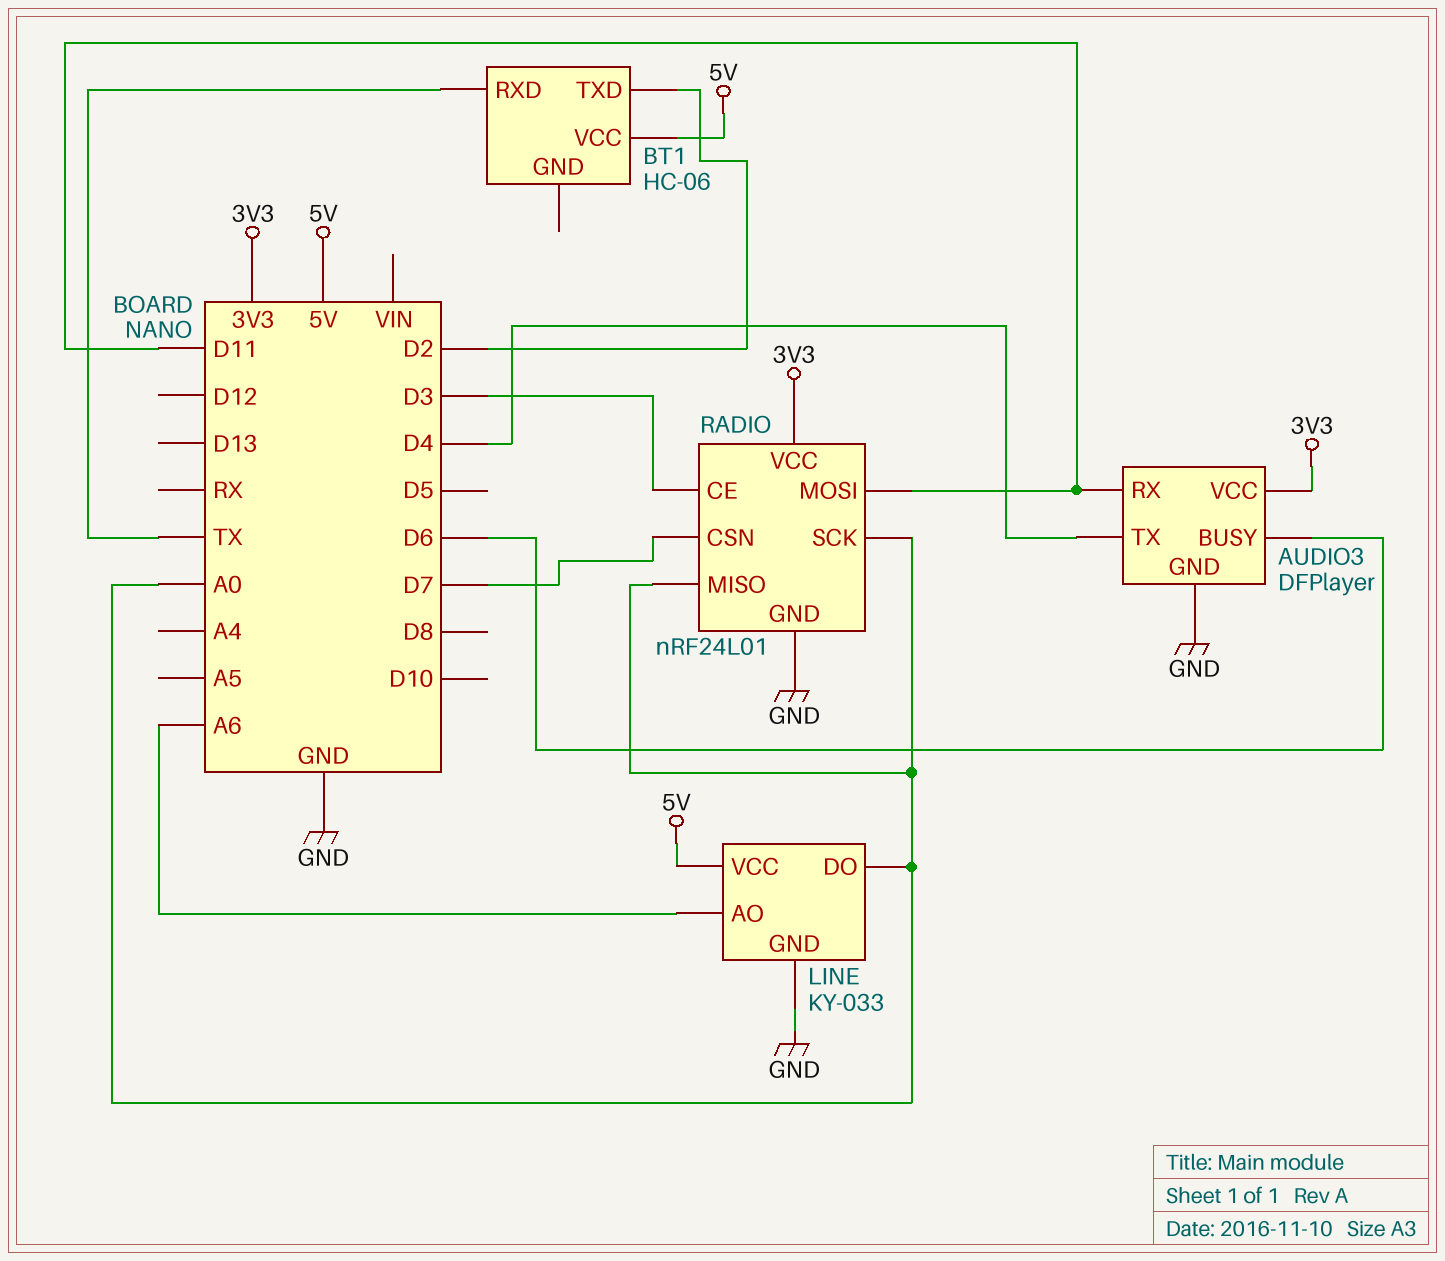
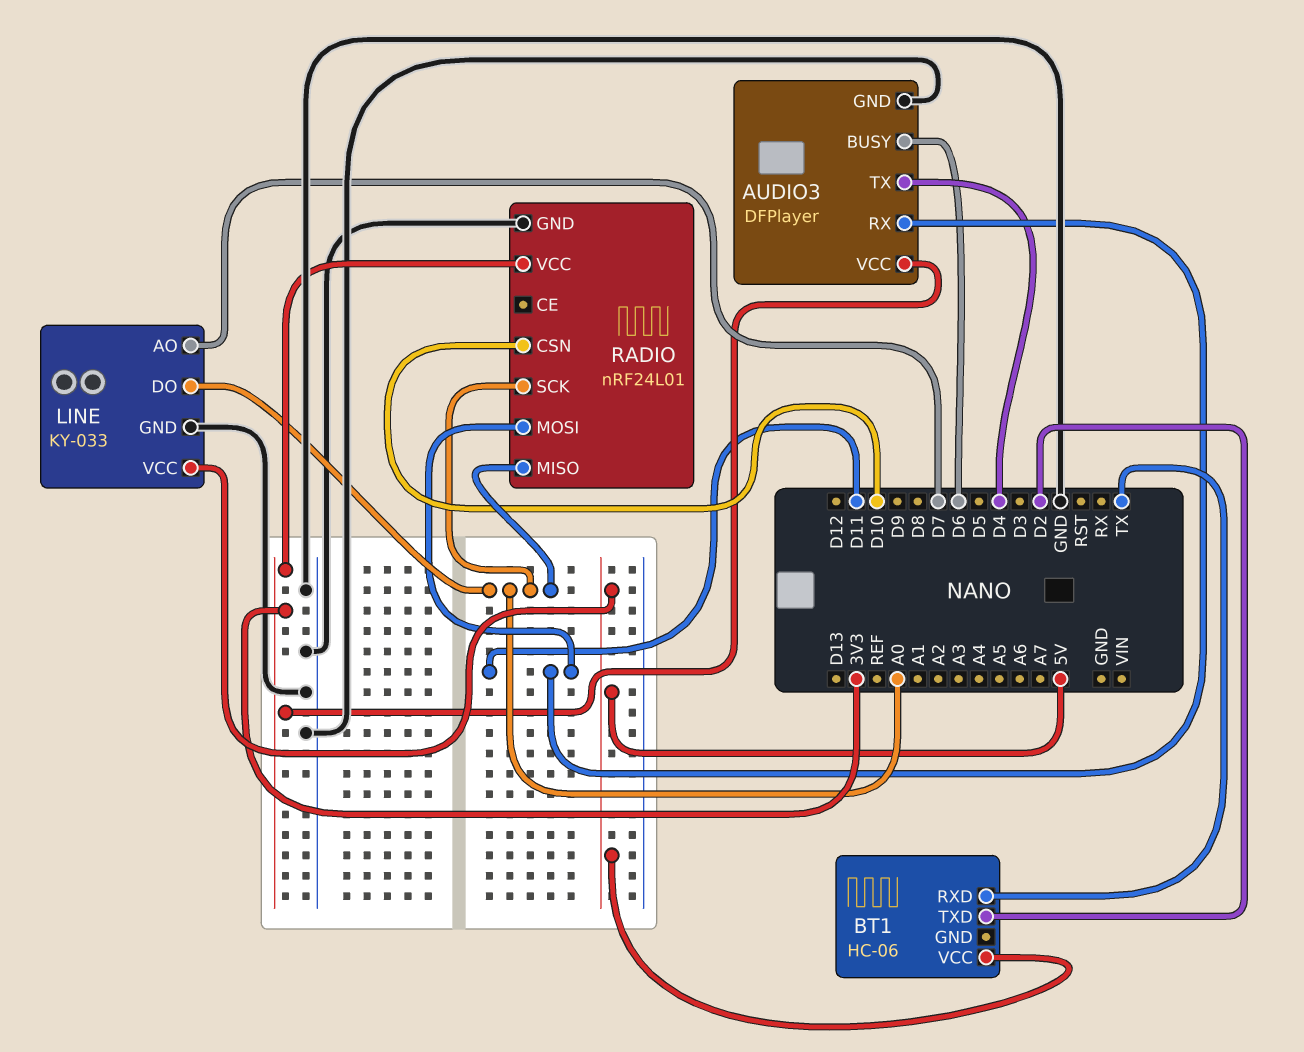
LINE pin AO: A6 -> D7
RADIO pin CE: D3 -> none
RADIO pin CSN: D7 -> D10

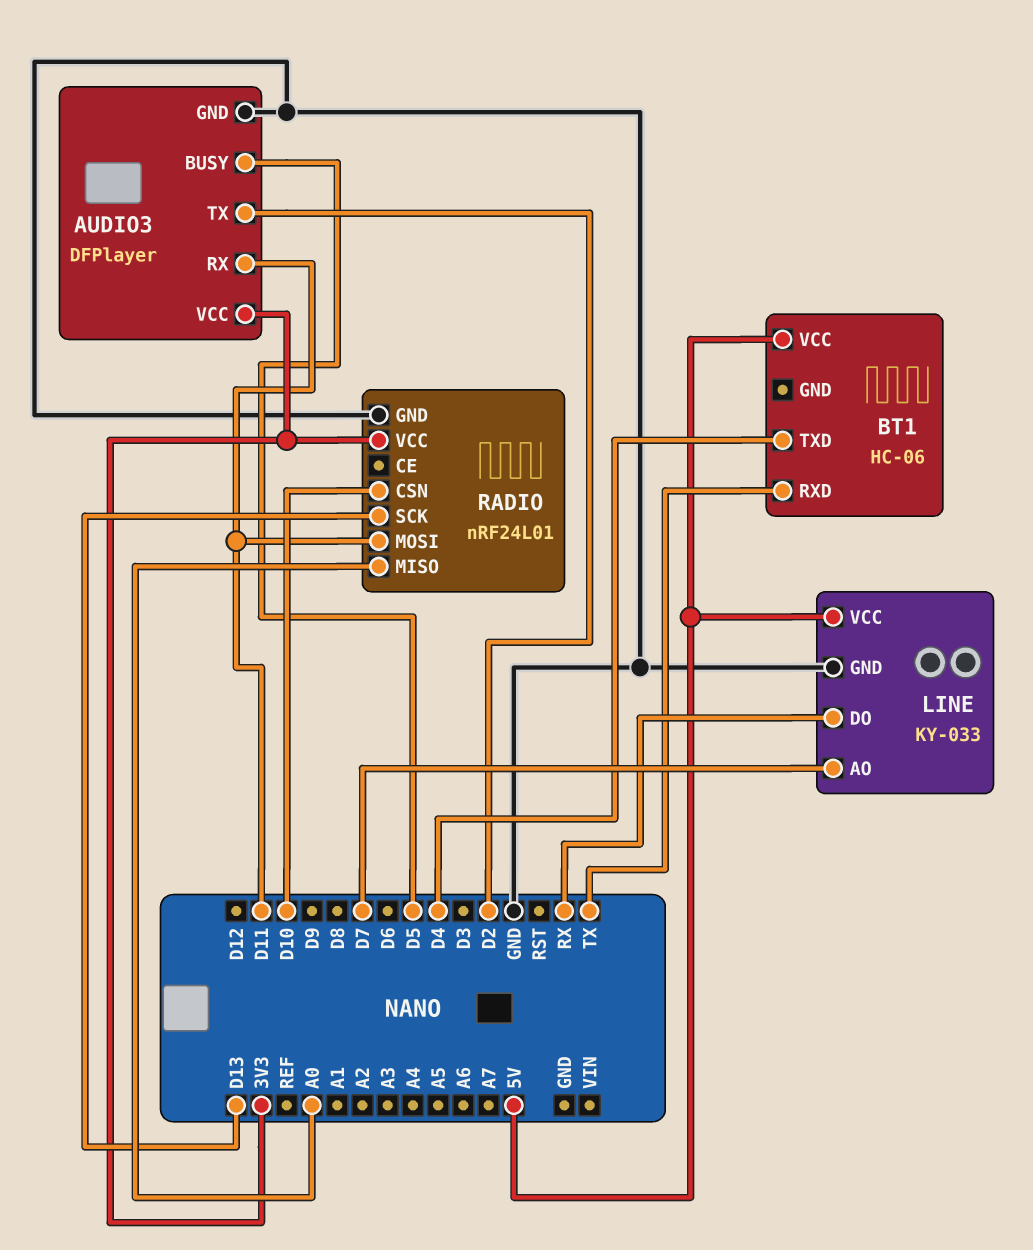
AUDIO3 pin BUSY: D6 -> D5
AUDIO3 pin TX: D4 -> D2
BT1 pin TXD: D2 -> D4
LINE pin DO: A0 -> RX
RADIO pin SCK: A0 -> D13

